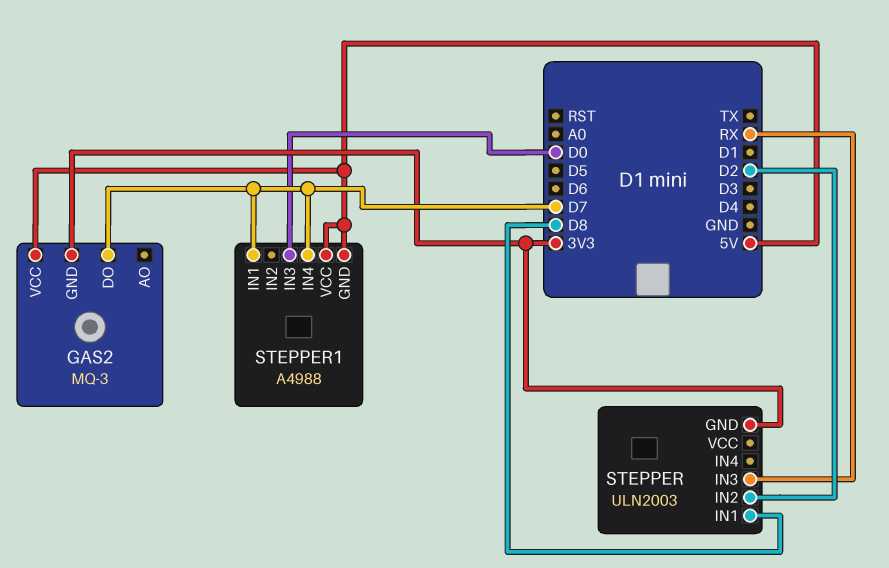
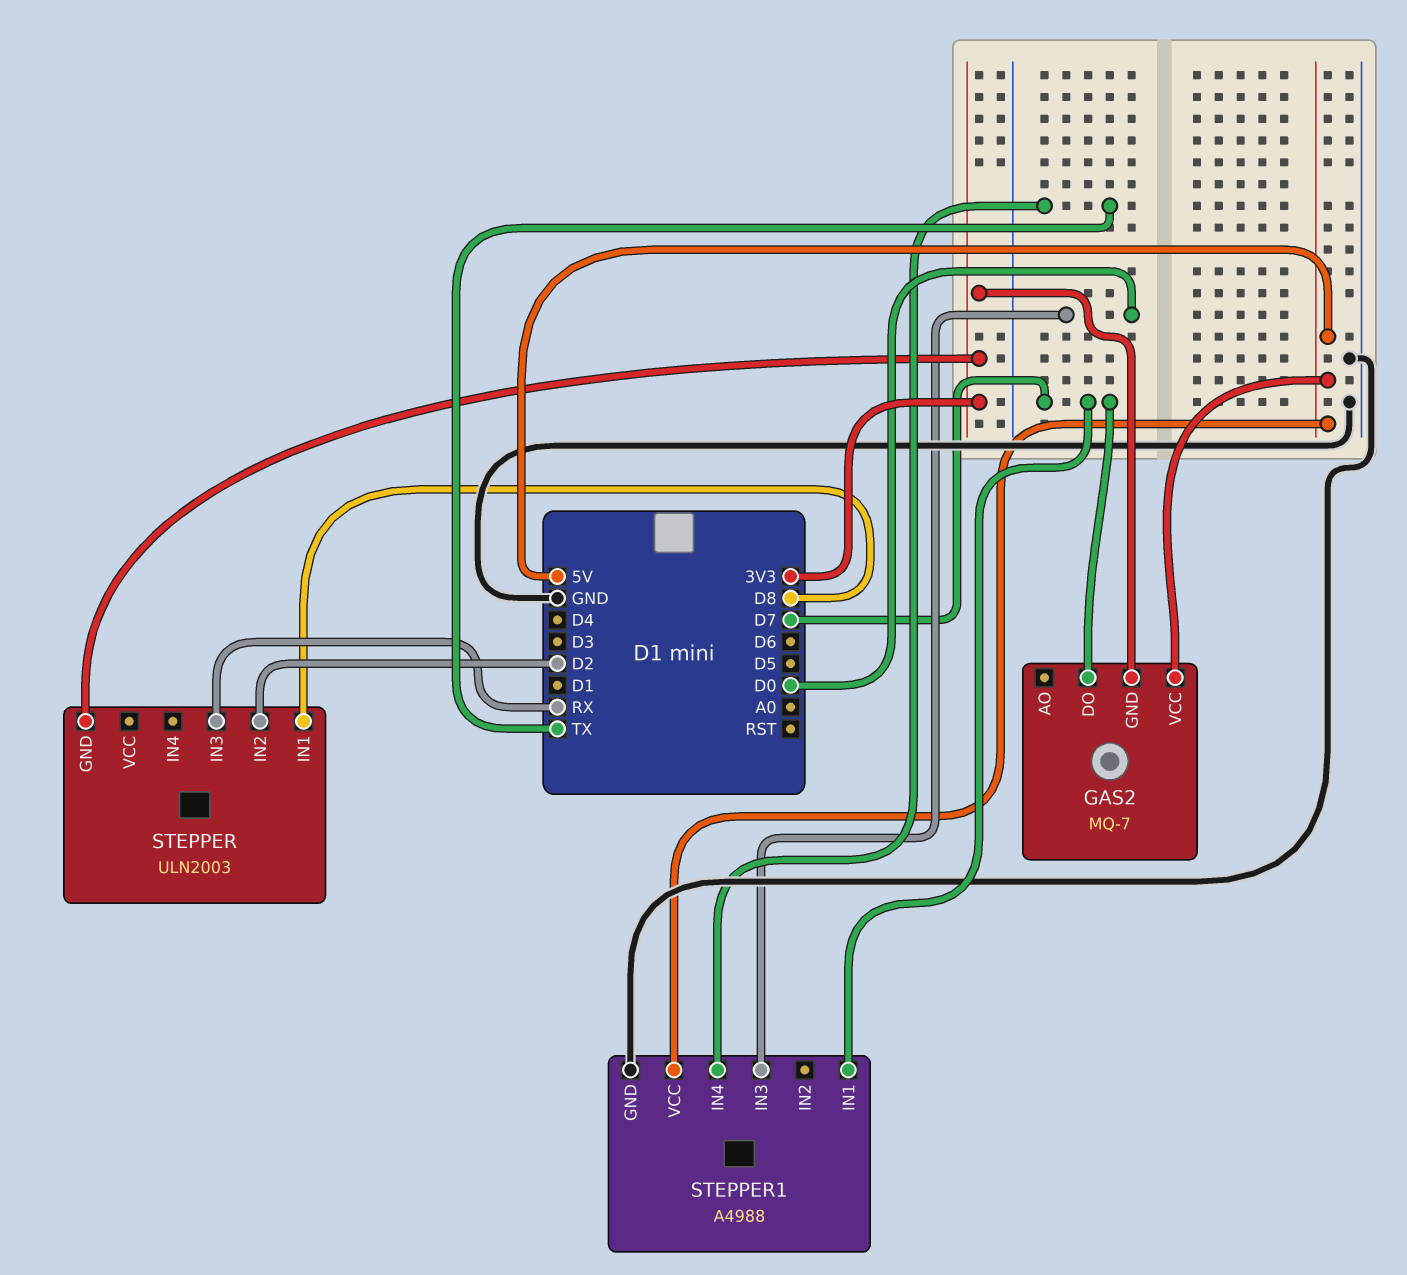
GAS2: MQ-3 -> MQ-7
STEPPER1 pin GND: 5V -> GND
STEPPER1 pin IN4: D7 -> TX

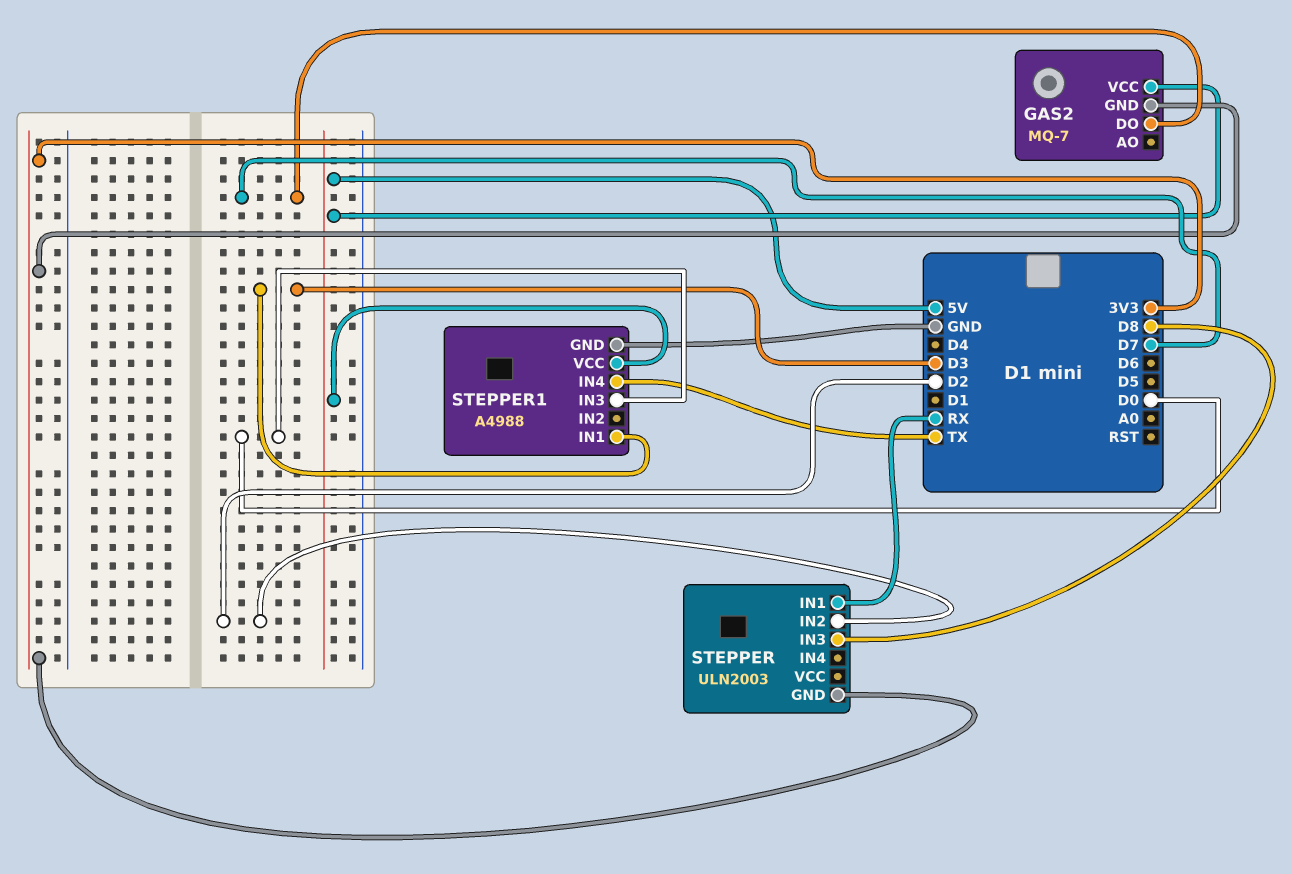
STEPPER pin IN1: D8 -> RX
STEPPER pin IN3: RX -> D8
STEPPER1 pin IN1: D7 -> D3

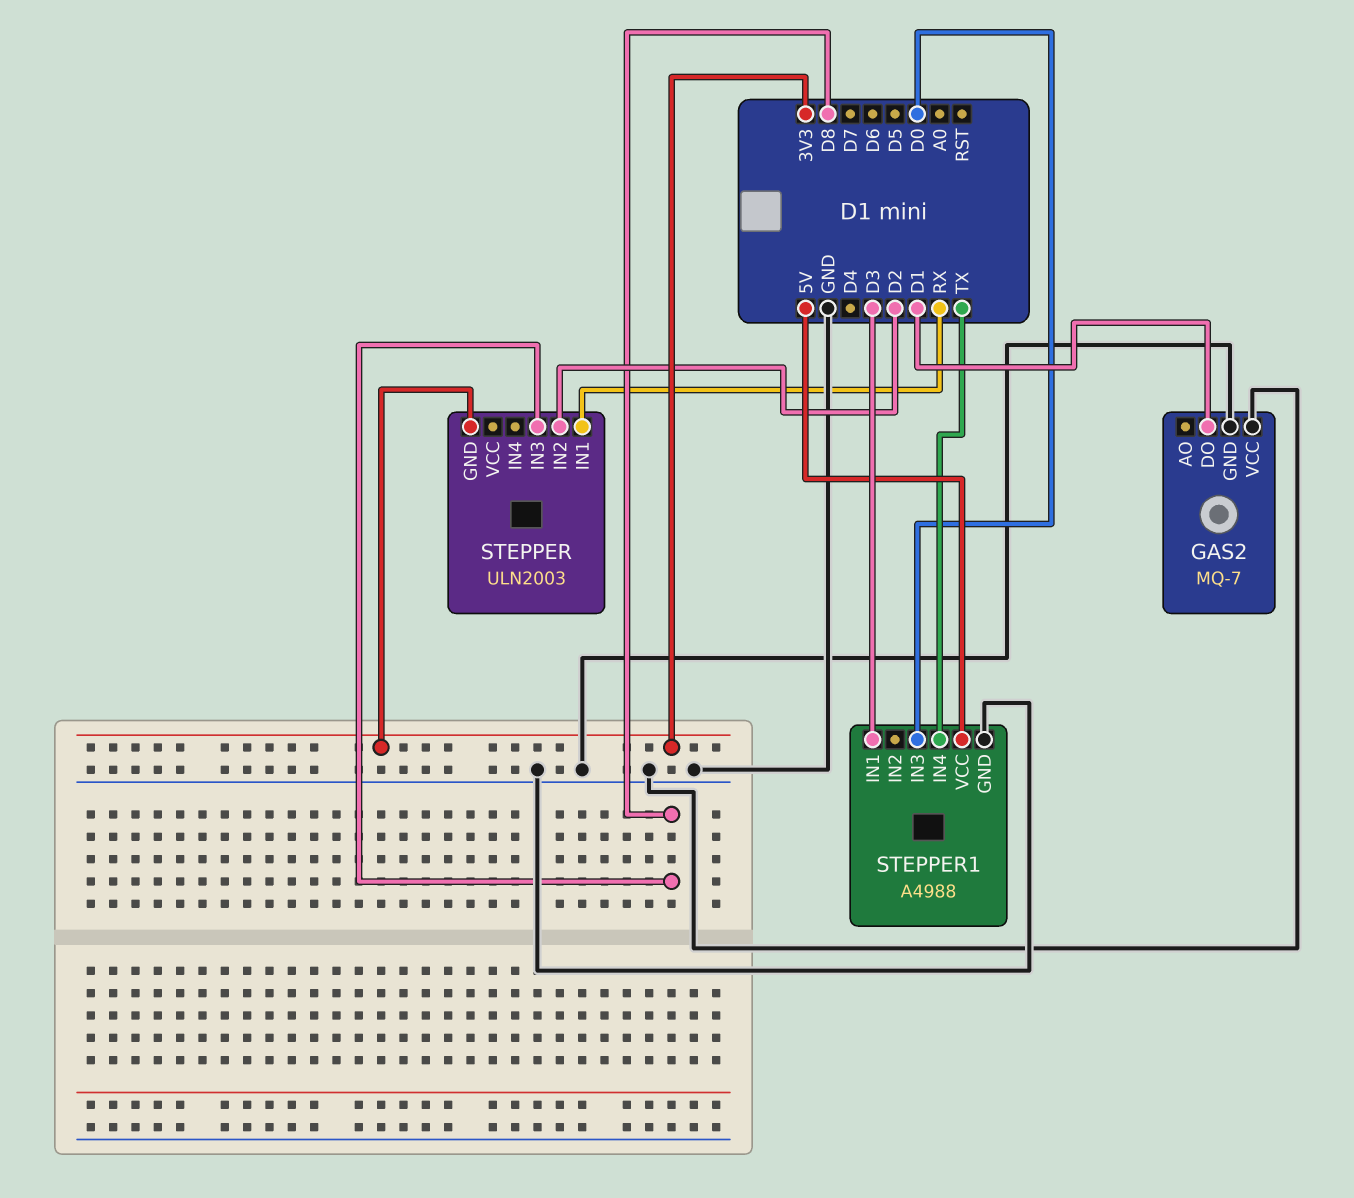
GAS2 pin DO: D7 -> D1
GAS2 pin GND: 3V3 -> GND
GAS2 pin VCC: 5V -> GND

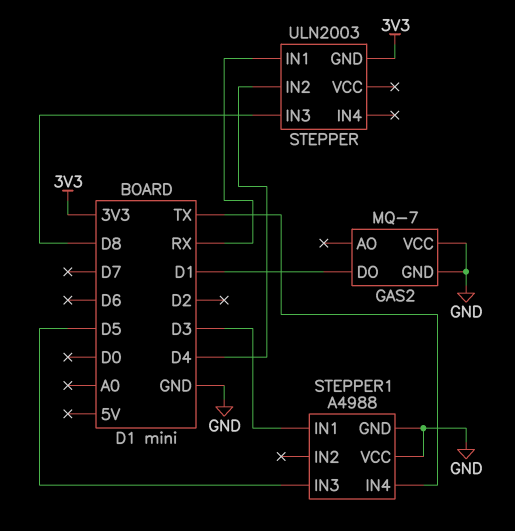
STEPPER pin IN2: D2 -> D4
STEPPER1 pin IN3: D0 -> D5
STEPPER1 pin VCC: 5V -> GND

